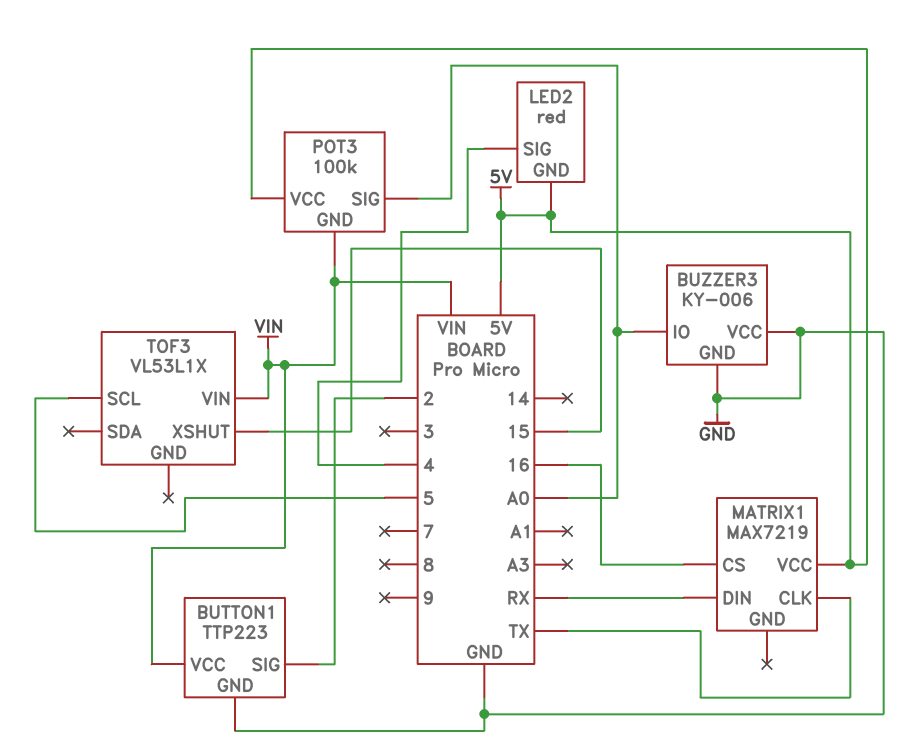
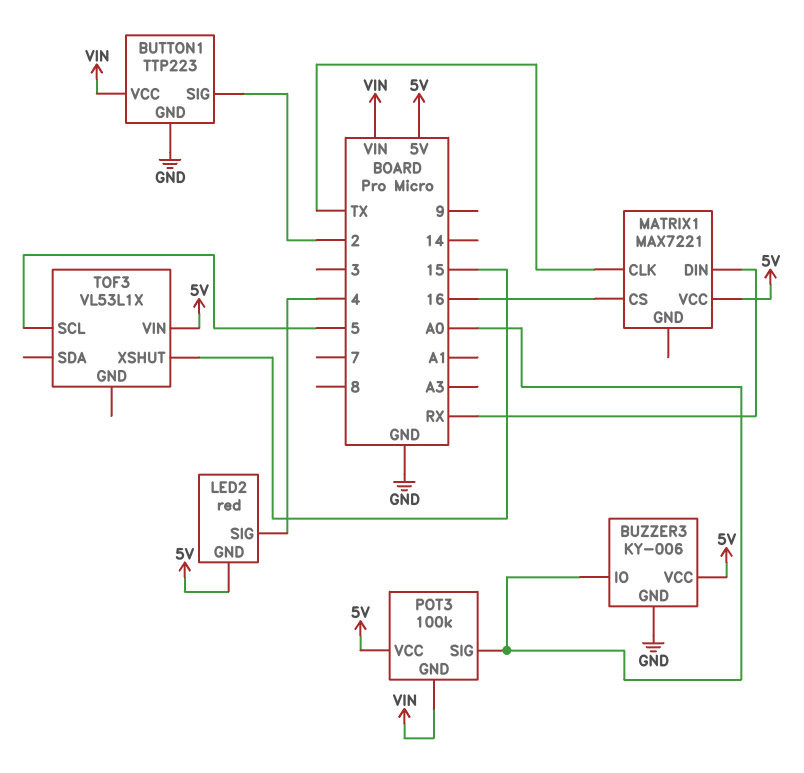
BUZZER3 pin VCC: GND -> 5V
MATRIX1: MAX7219 -> MAX7221
TOF3 pin VIN: VIN -> 5V

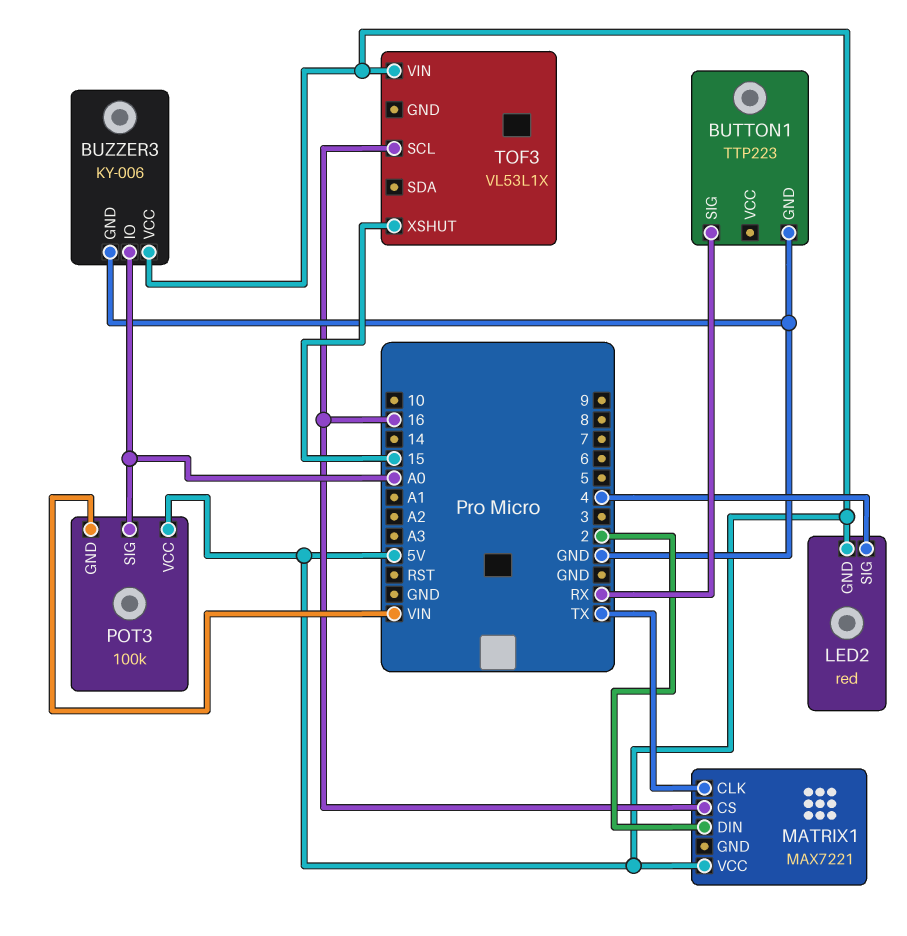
BUTTON1 pin SIG: 2 -> RX
BUTTON1 pin VCC: VIN -> none
MATRIX1 pin DIN: RX -> 2
TOF3 pin SCL: 5 -> 16

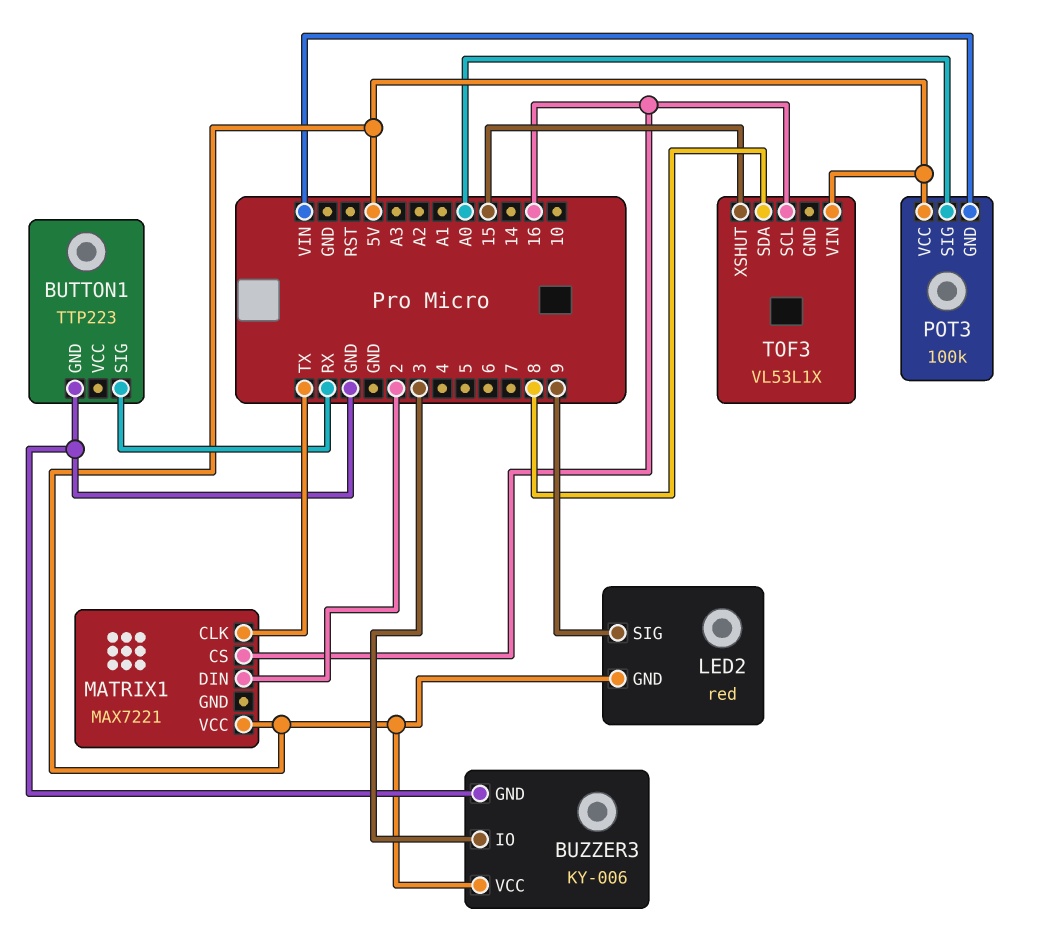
BUZZER3 pin IO: A0 -> 3
LED2 pin SIG: 4 -> 9
TOF3 pin SDA: none -> 8

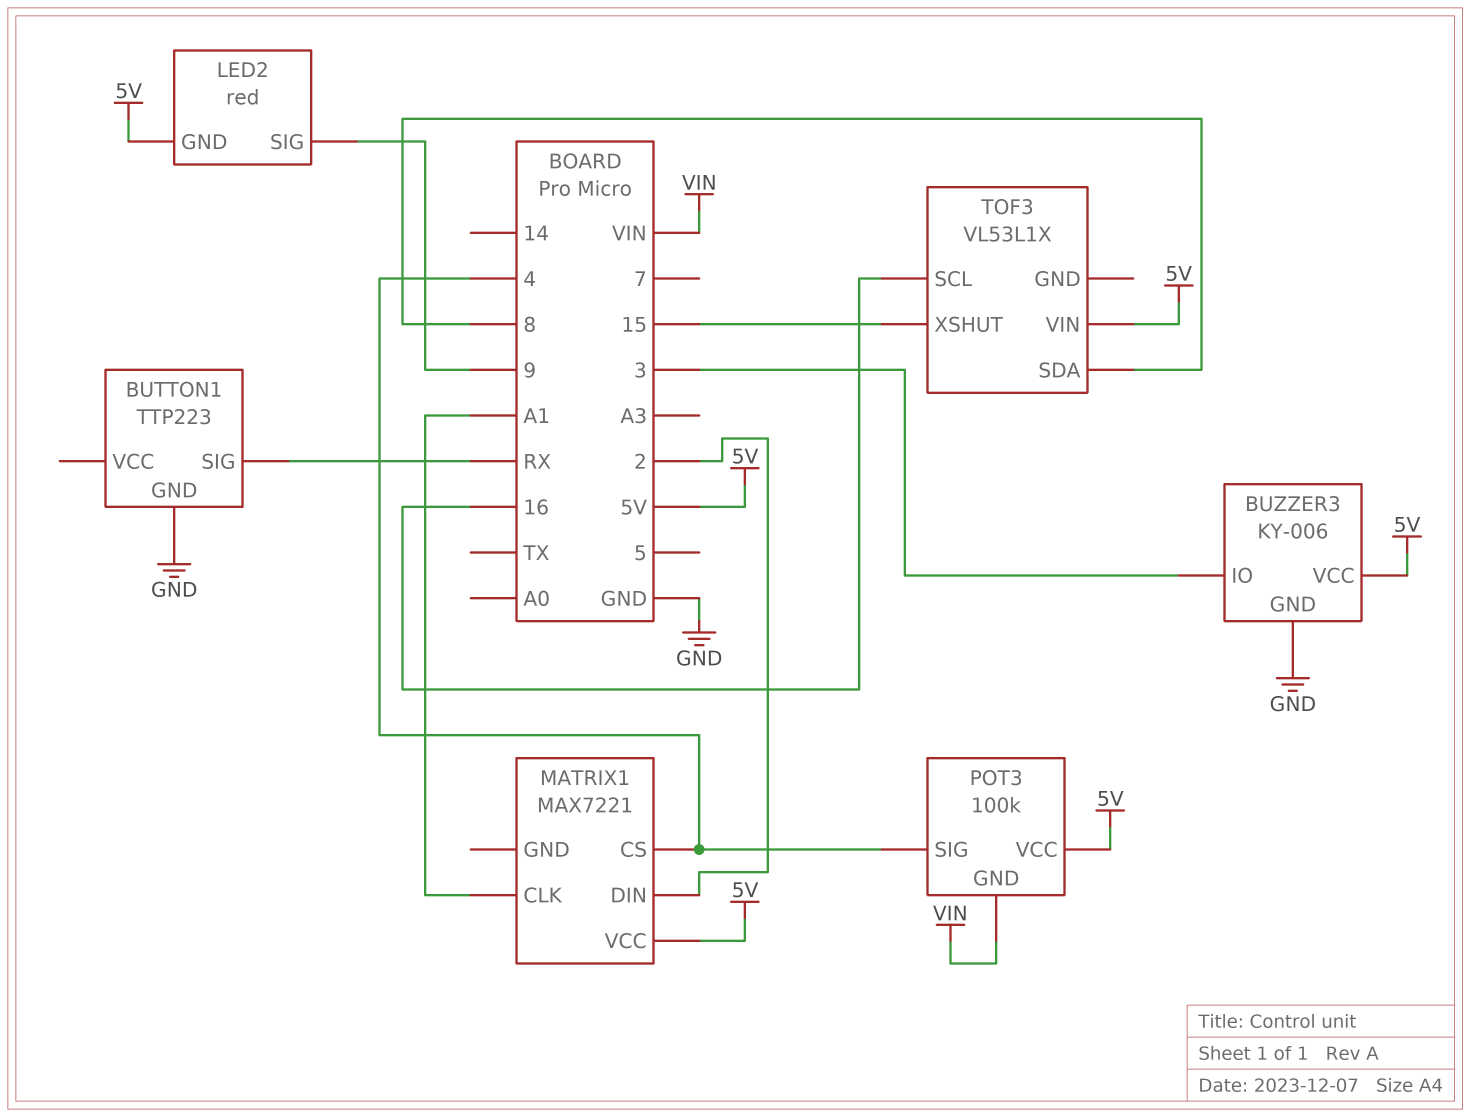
MATRIX1 pin CLK: TX -> A1
MATRIX1 pin CS: 16 -> 4
POT3 pin SIG: A0 -> 4

